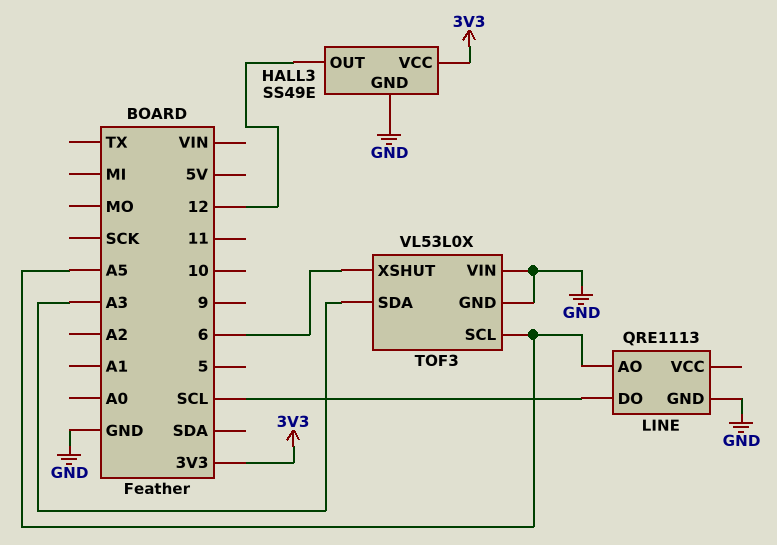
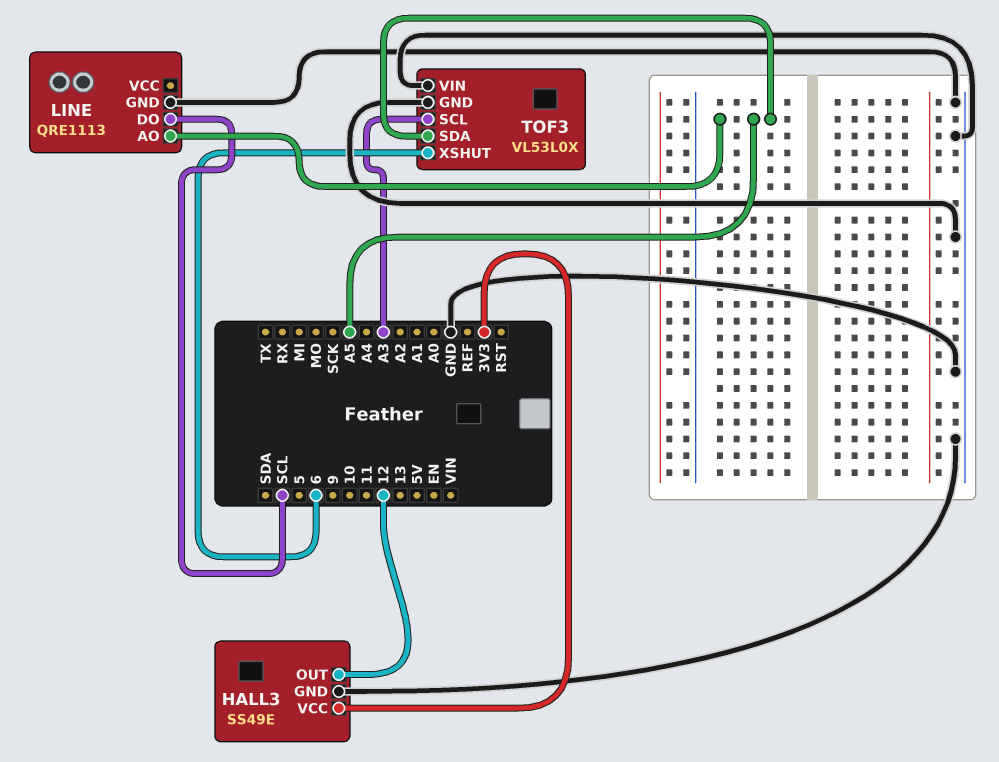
TOF3 pin SCL: A5 -> A3
TOF3 pin SDA: A3 -> A5

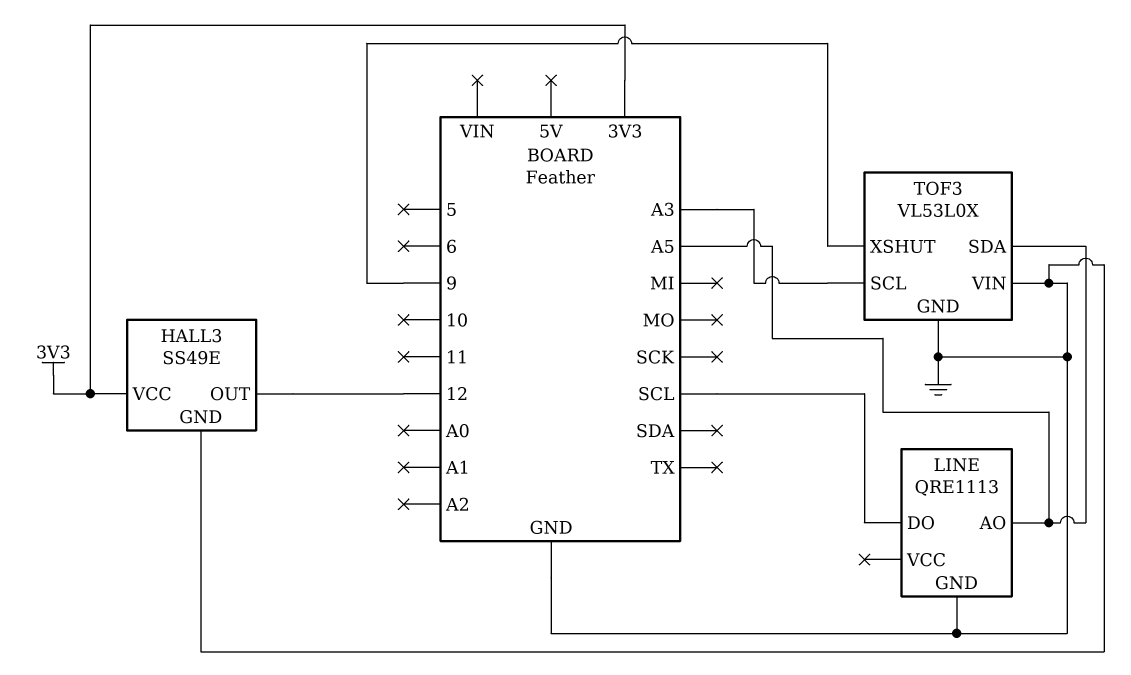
TOF3 pin XSHUT: 6 -> 9

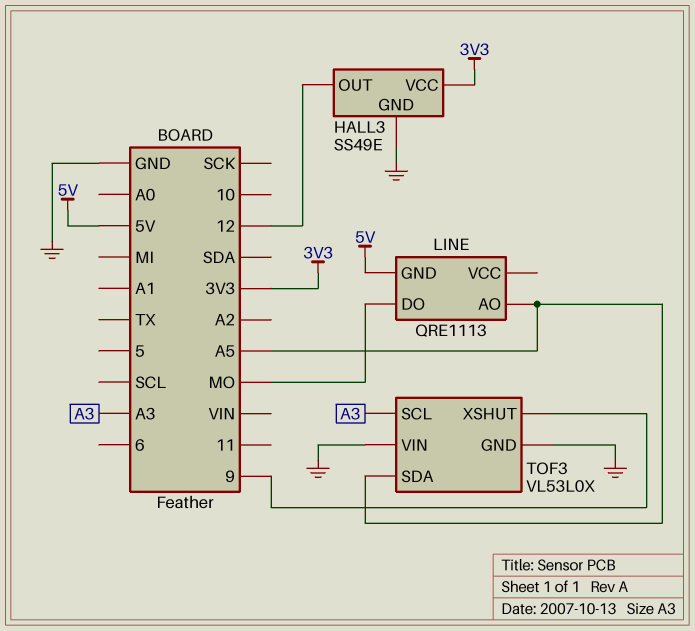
LINE pin DO: SCL -> MO
LINE pin GND: GND -> 5V

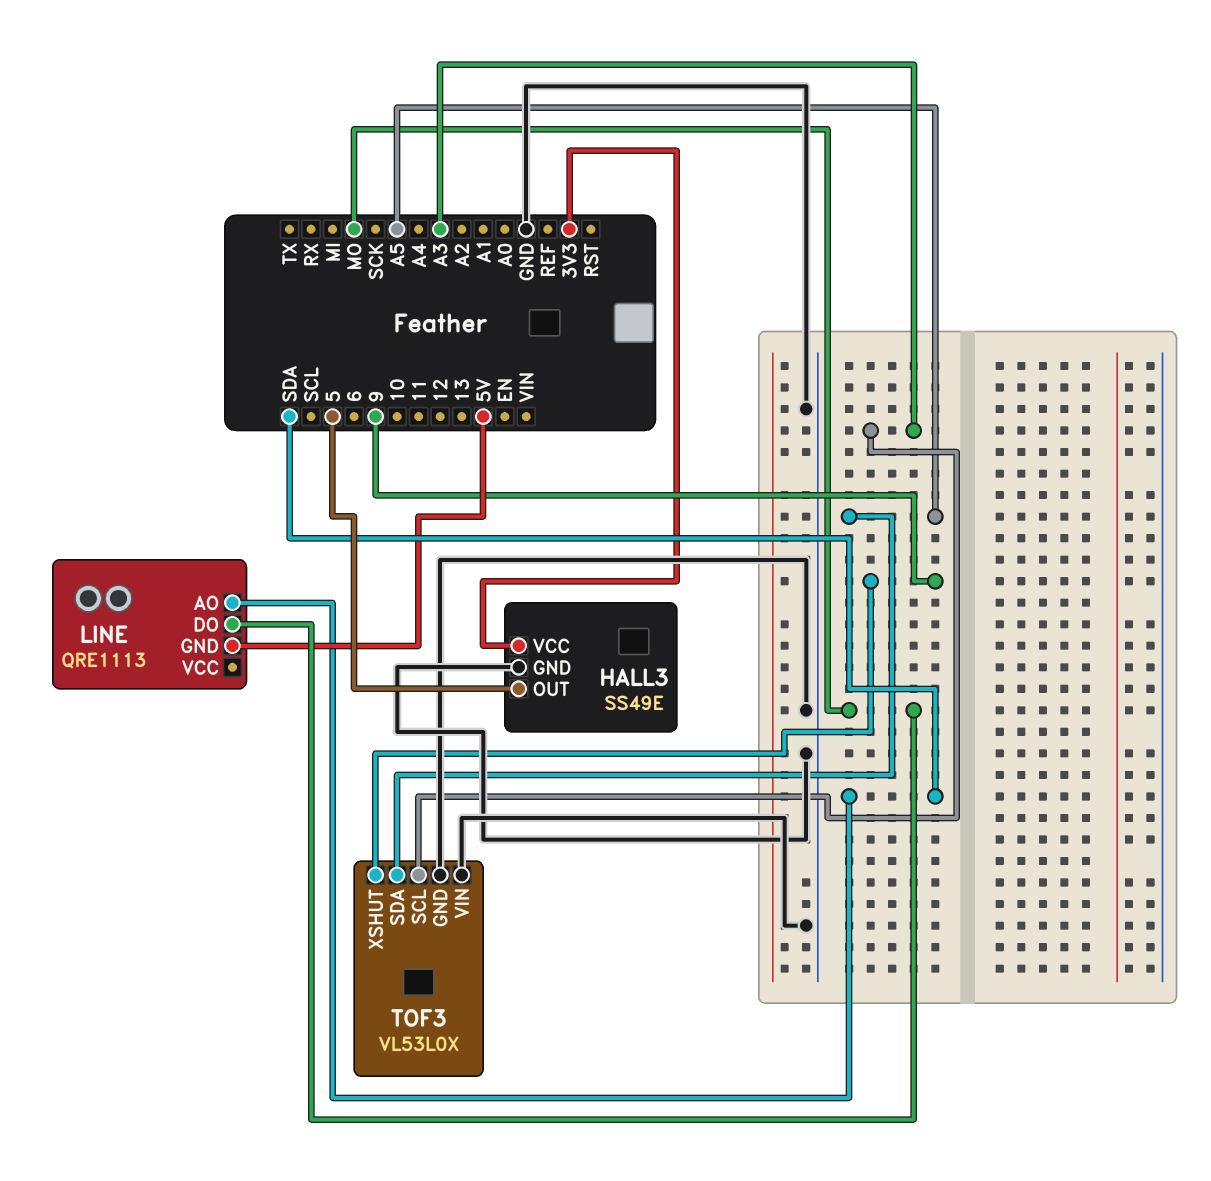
HALL3 pin OUT: 12 -> 5
LINE pin AO: A5 -> SDA

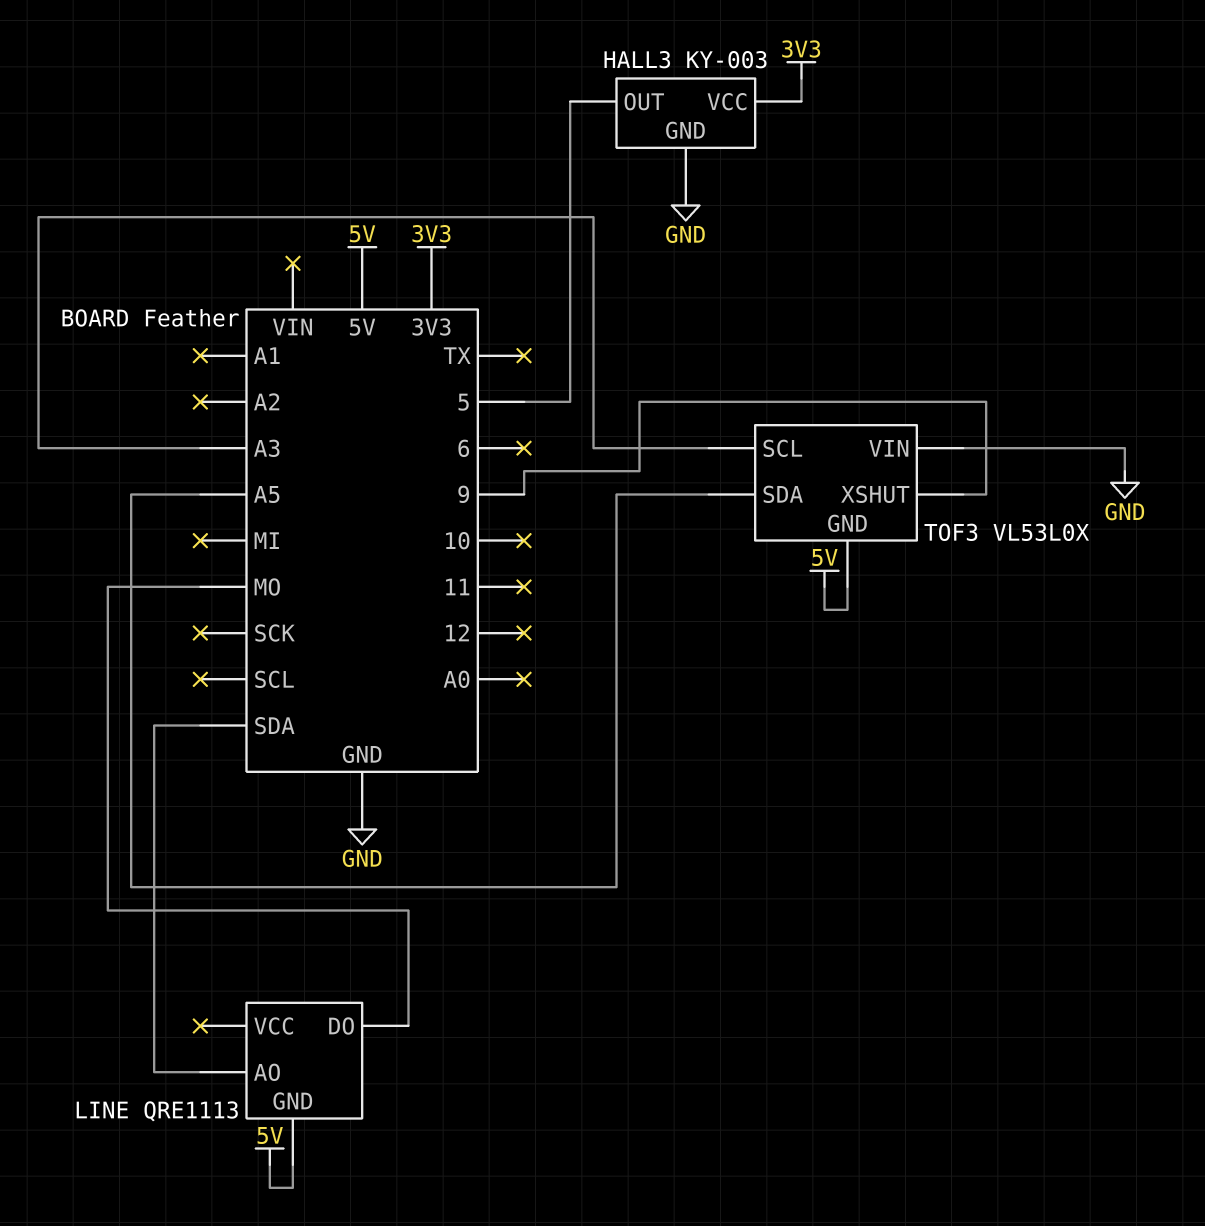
HALL3: SS49E -> KY-003
TOF3 pin GND: GND -> 5V

